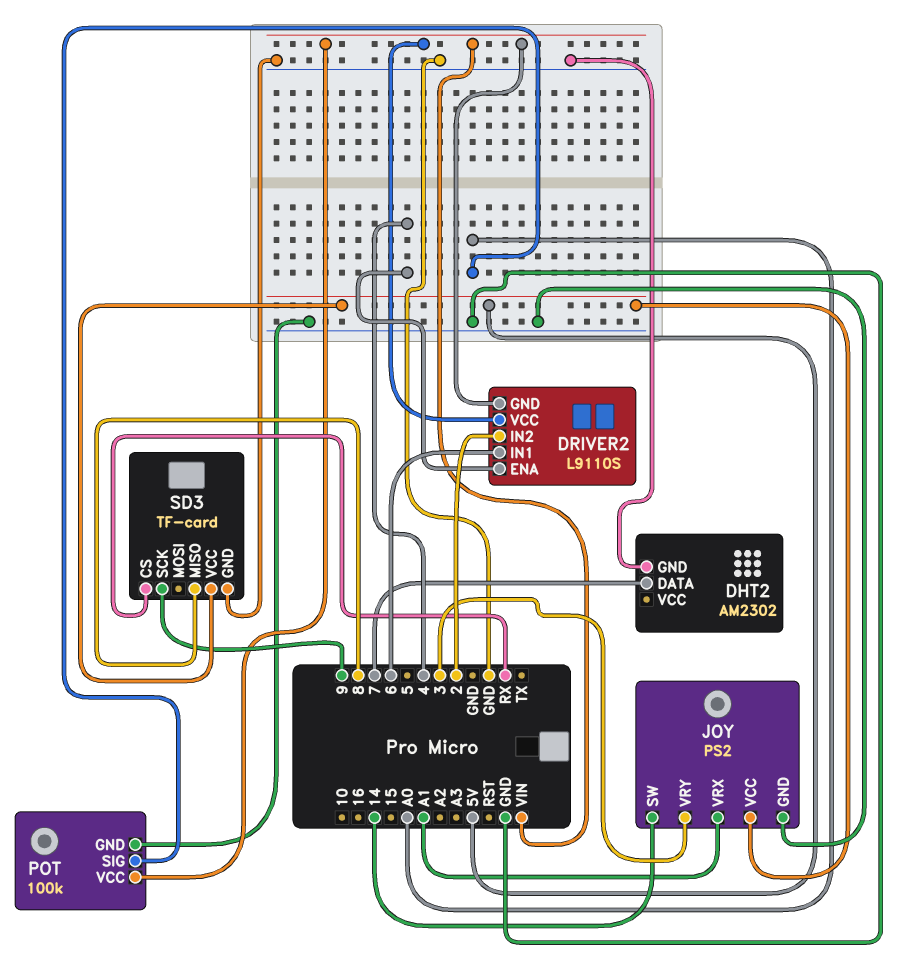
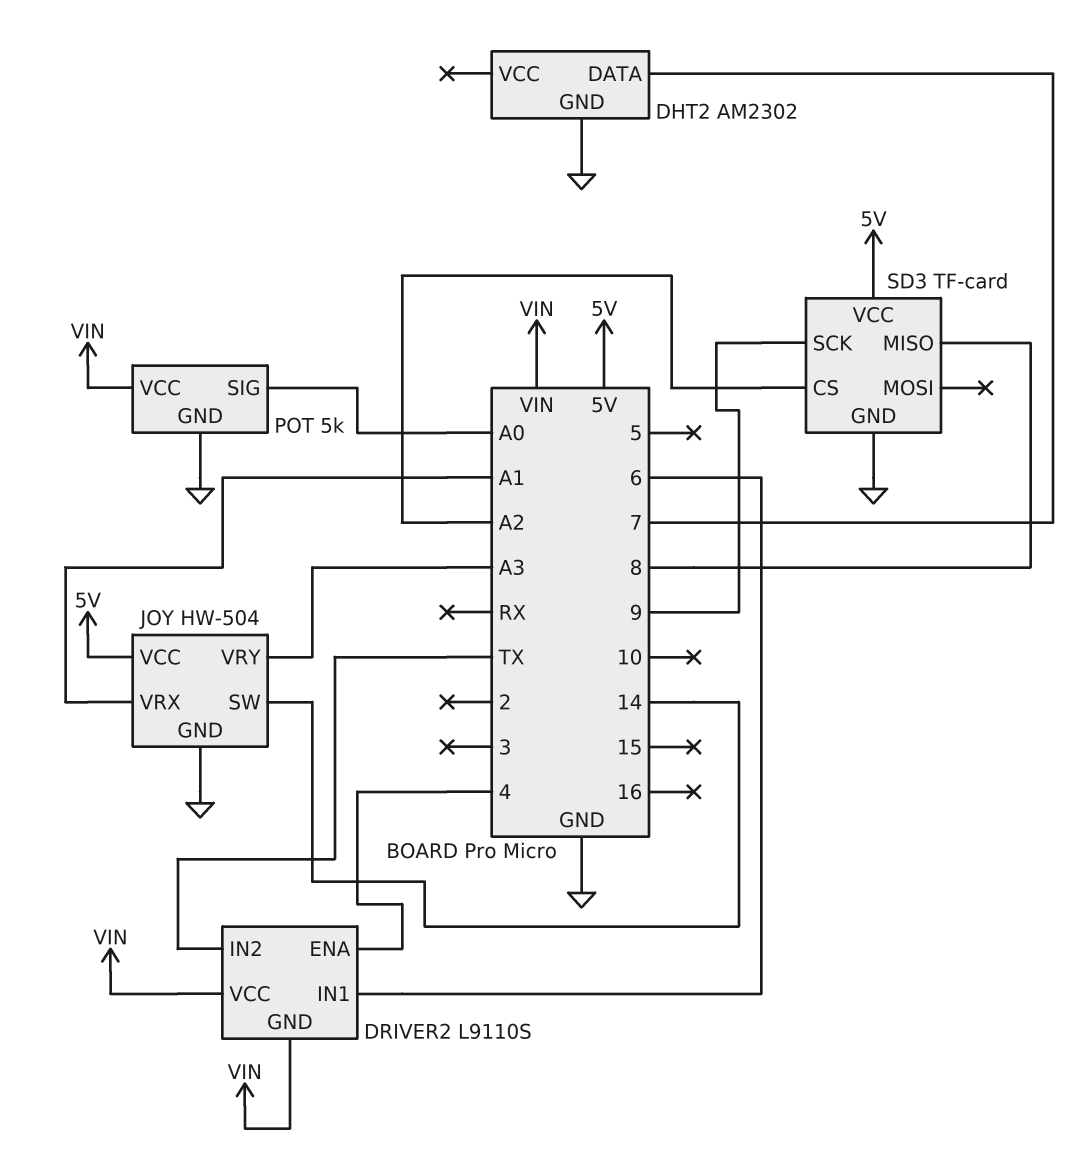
DRIVER2 pin IN2: 2 -> TX
JOY: PS2 -> HW-504
JOY pin VRY: 3 -> A3
POT: 100k -> 5k
SD3 pin CS: RX -> A2

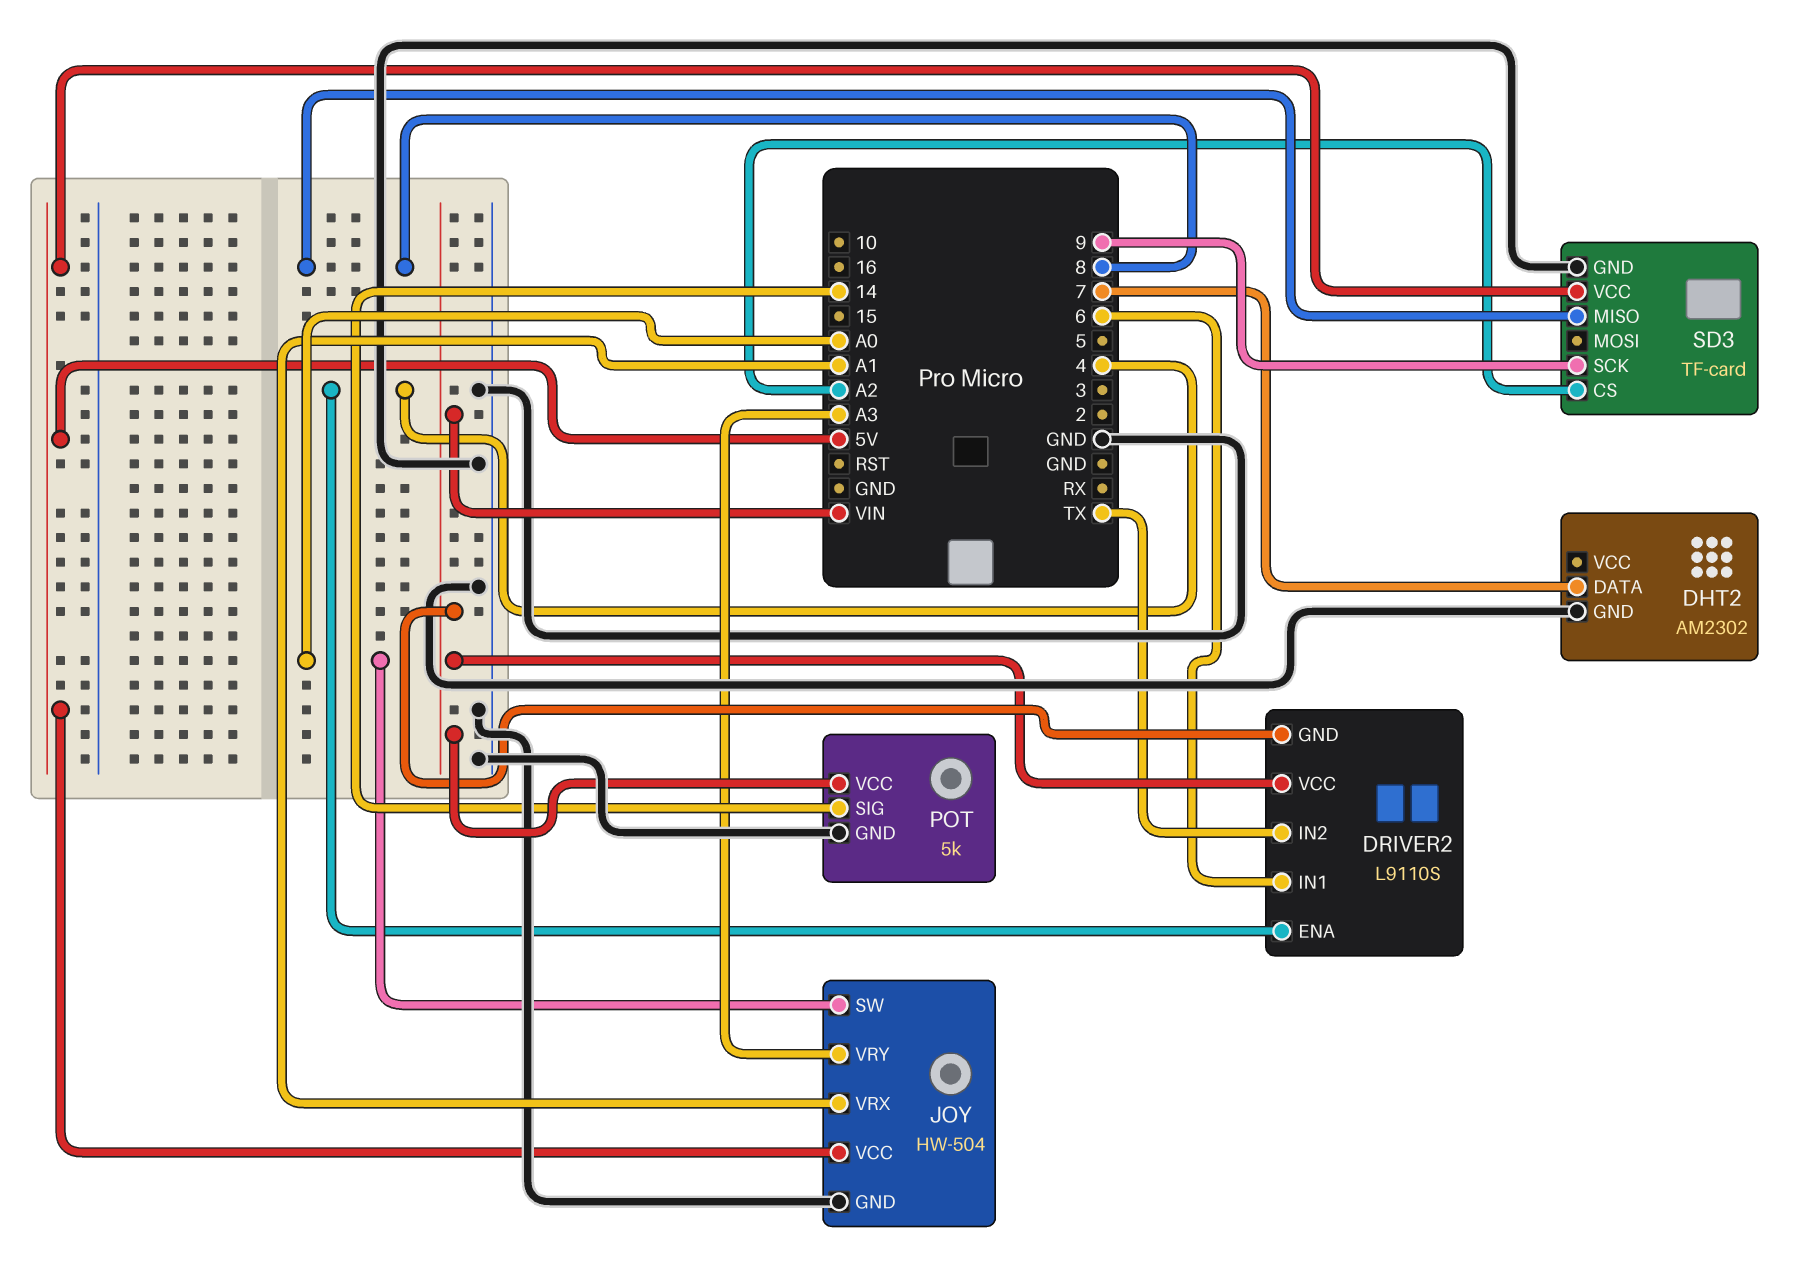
JOY pin SW: 14 -> A0
POT pin SIG: A0 -> 14

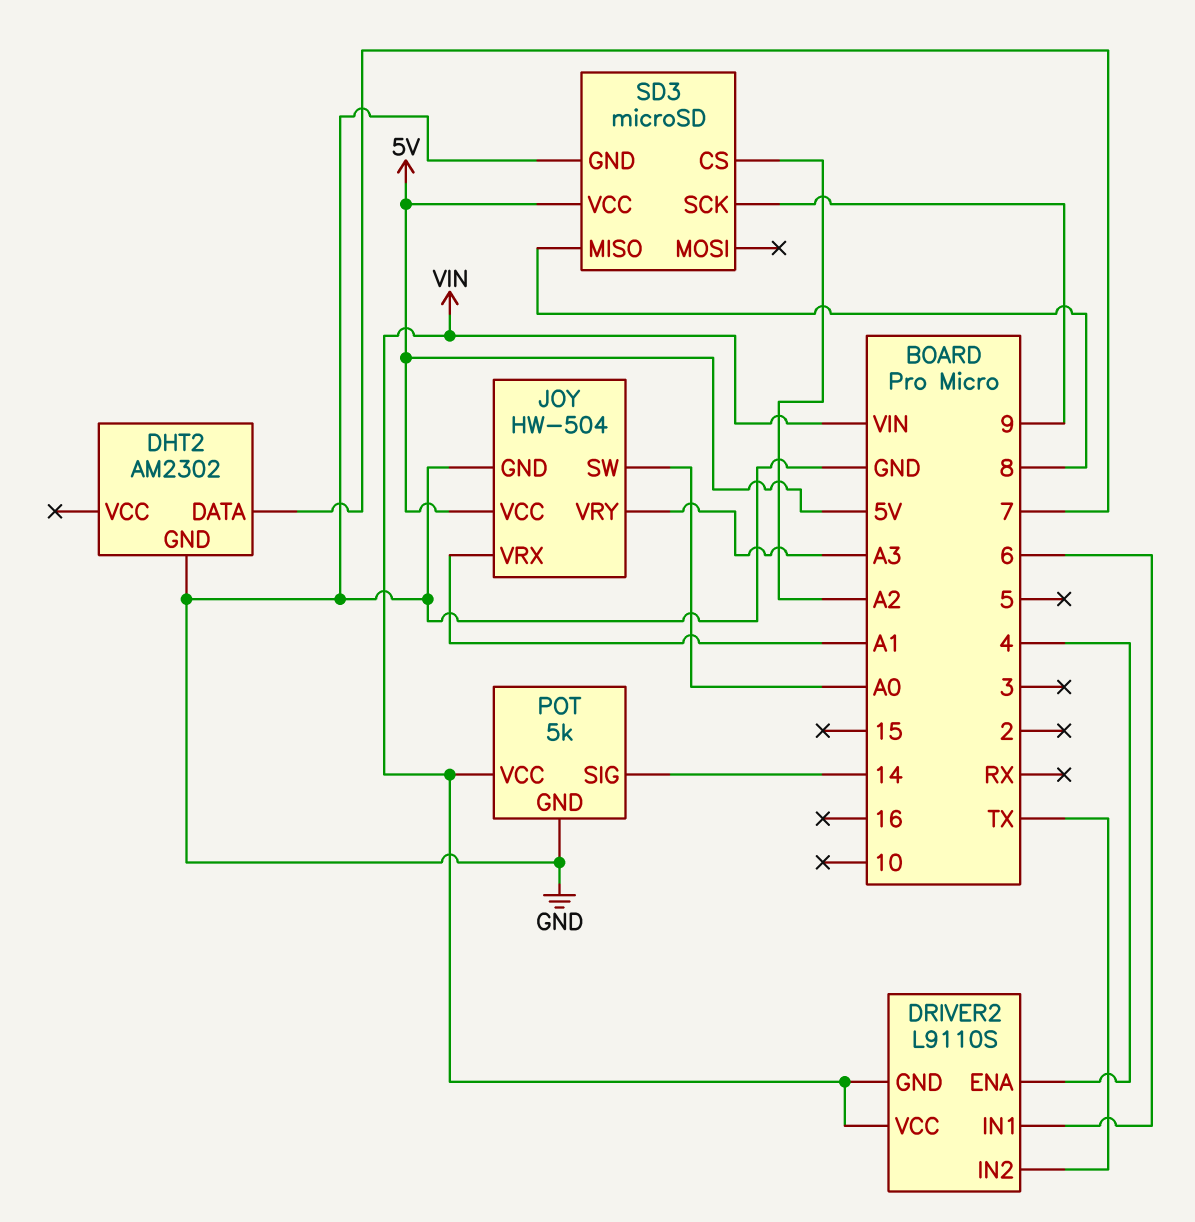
SD3: TF-card -> microSD

